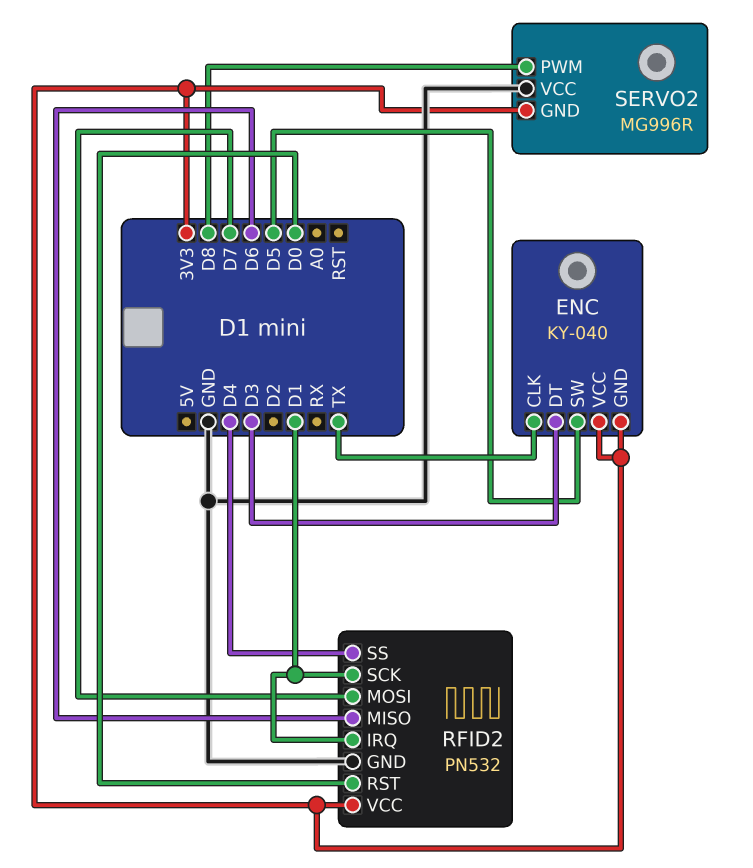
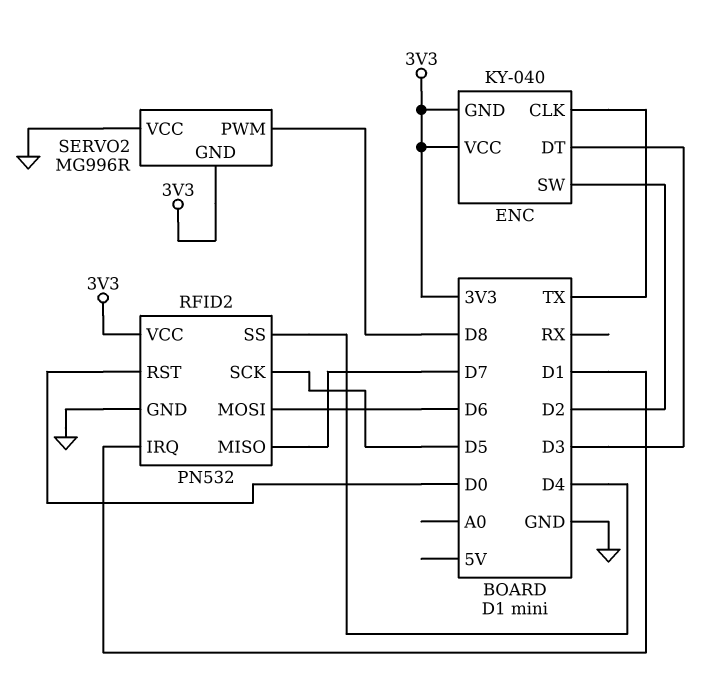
ENC pin SW: D5 -> D2
RFID2 pin MISO: D6 -> D7
RFID2 pin MOSI: D7 -> D6
RFID2 pin SCK: D1 -> D5

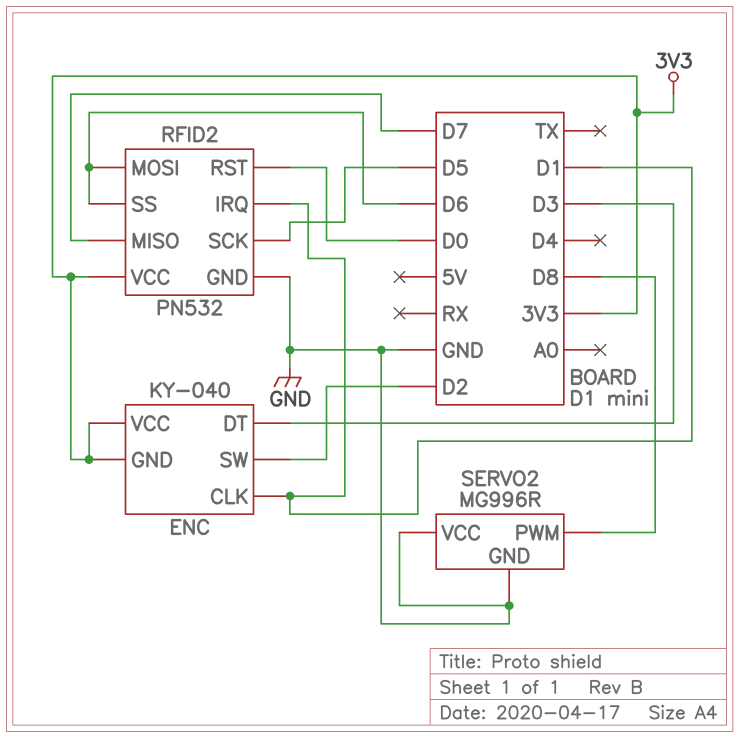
ENC pin CLK: TX -> D1
RFID2 pin SS: D4 -> D6
SERVO2 pin GND: 3V3 -> GND

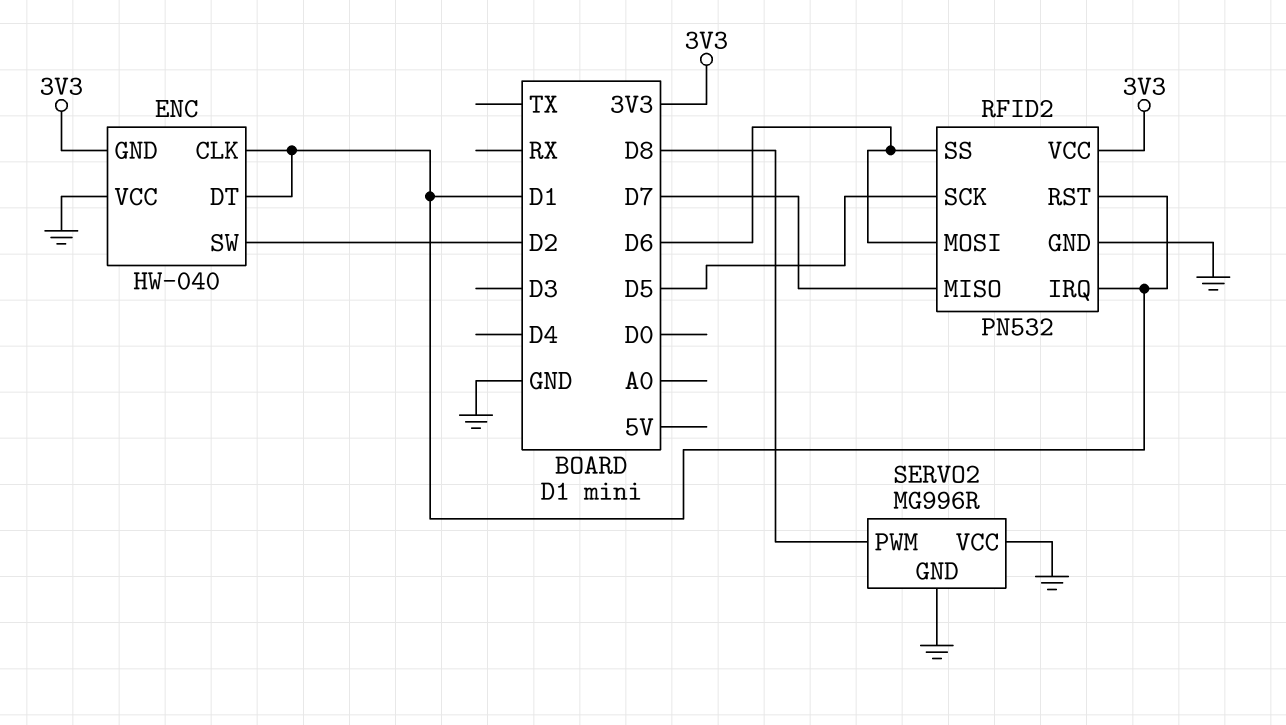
ENC: KY-040 -> HW-040
ENC pin DT: D3 -> D1
ENC pin VCC: 3V3 -> GND
RFID2 pin RST: D0 -> D1

